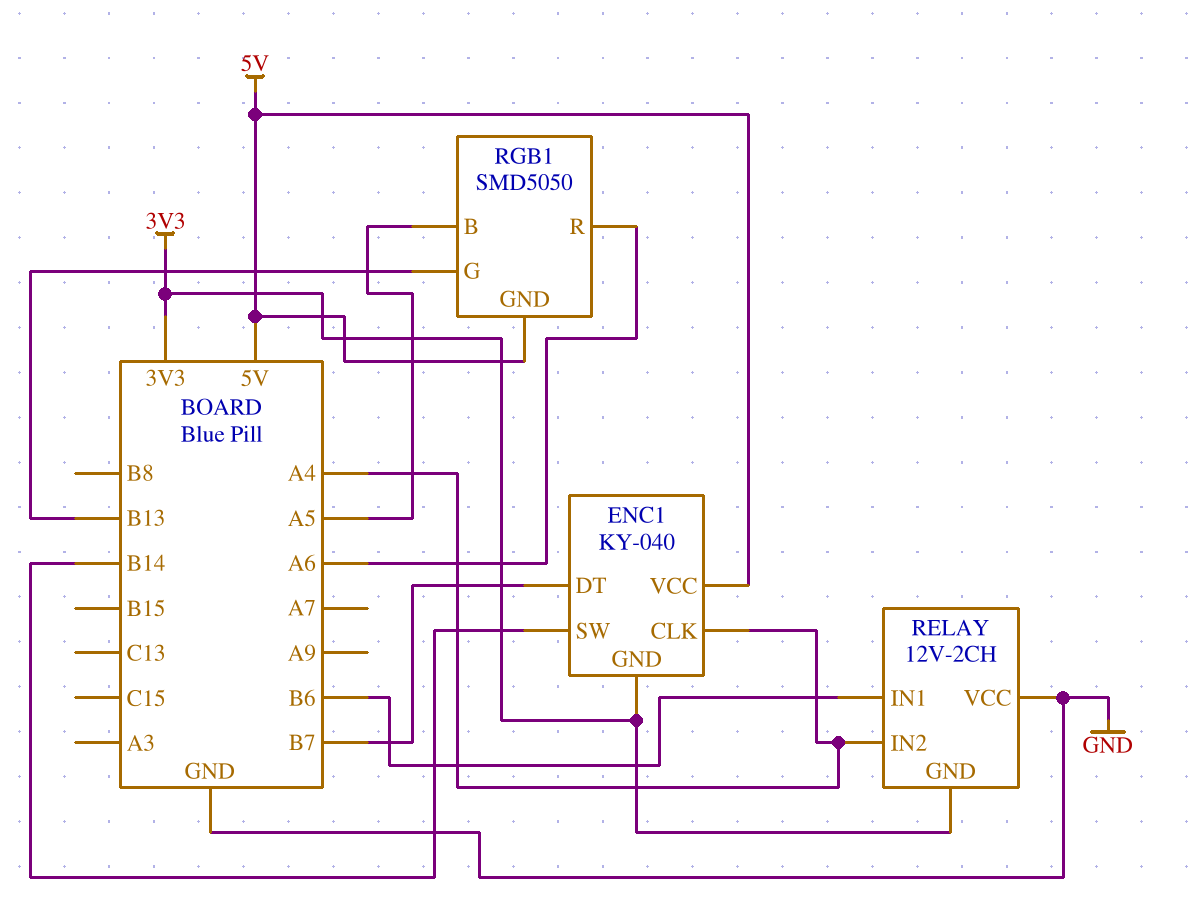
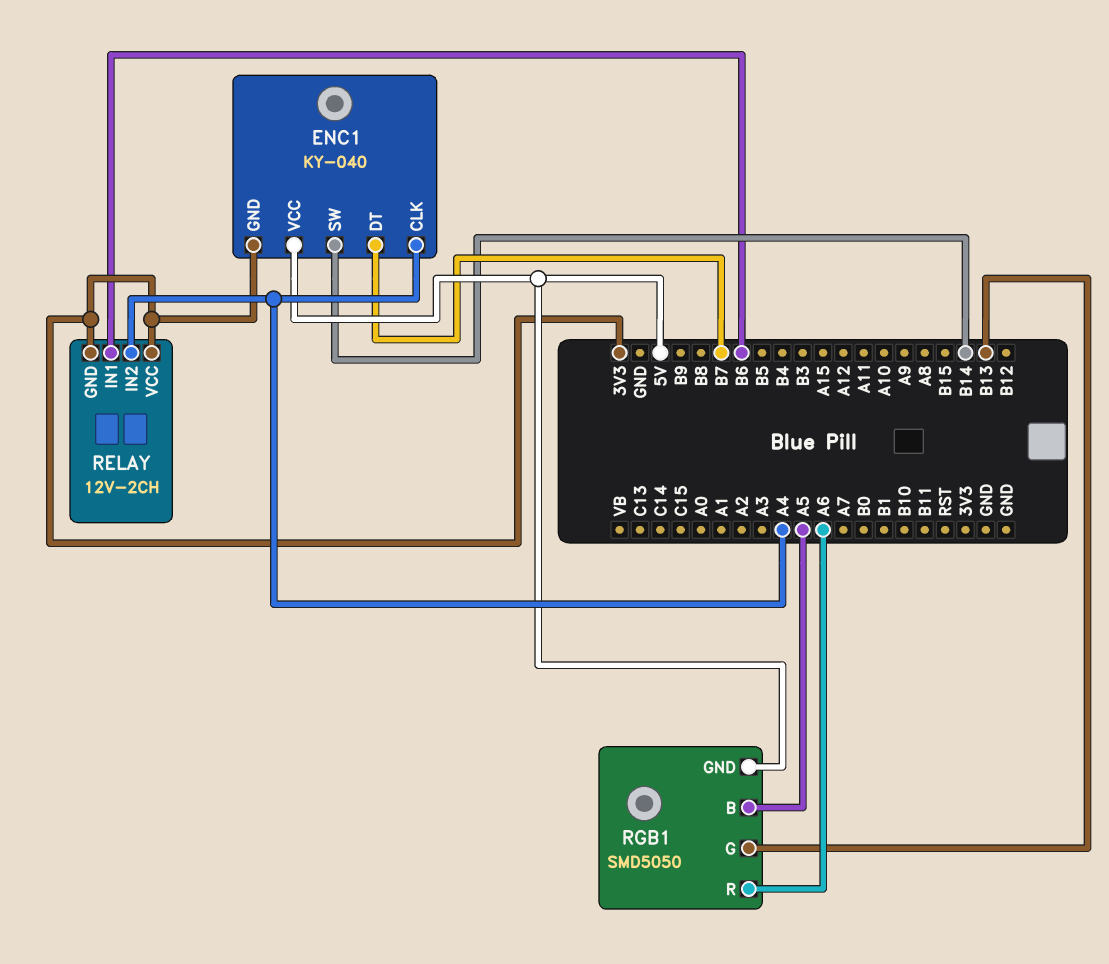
RELAY pin VCC: GND -> 3V3

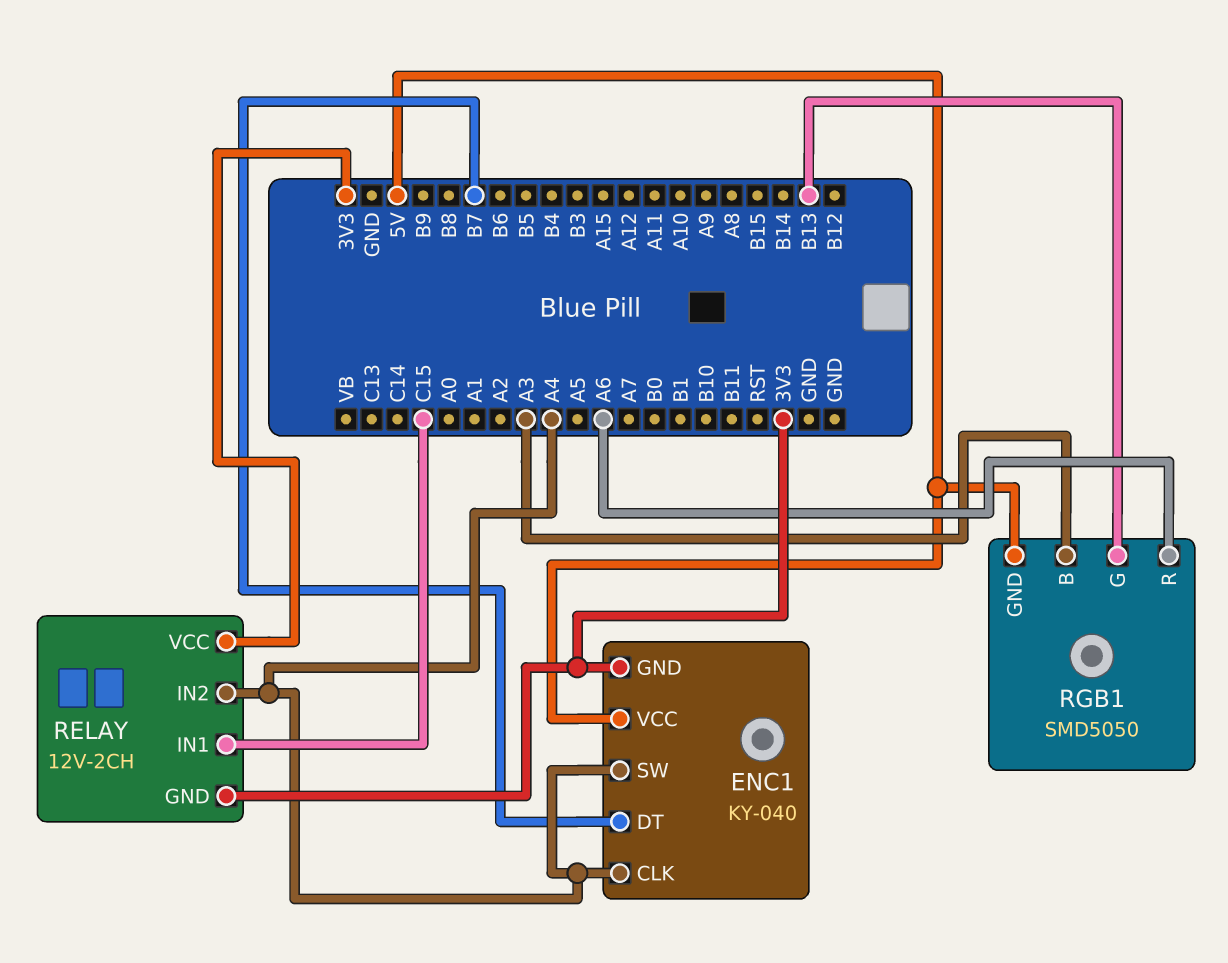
ENC1 pin SW: B14 -> A4
RELAY pin IN1: B6 -> C15
RGB1 pin B: A5 -> A3

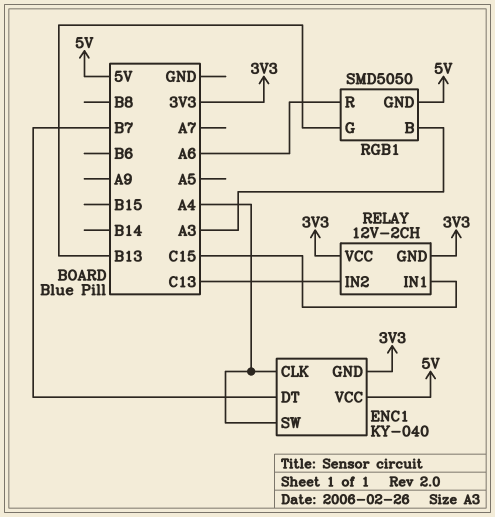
RELAY pin IN2: A4 -> C13

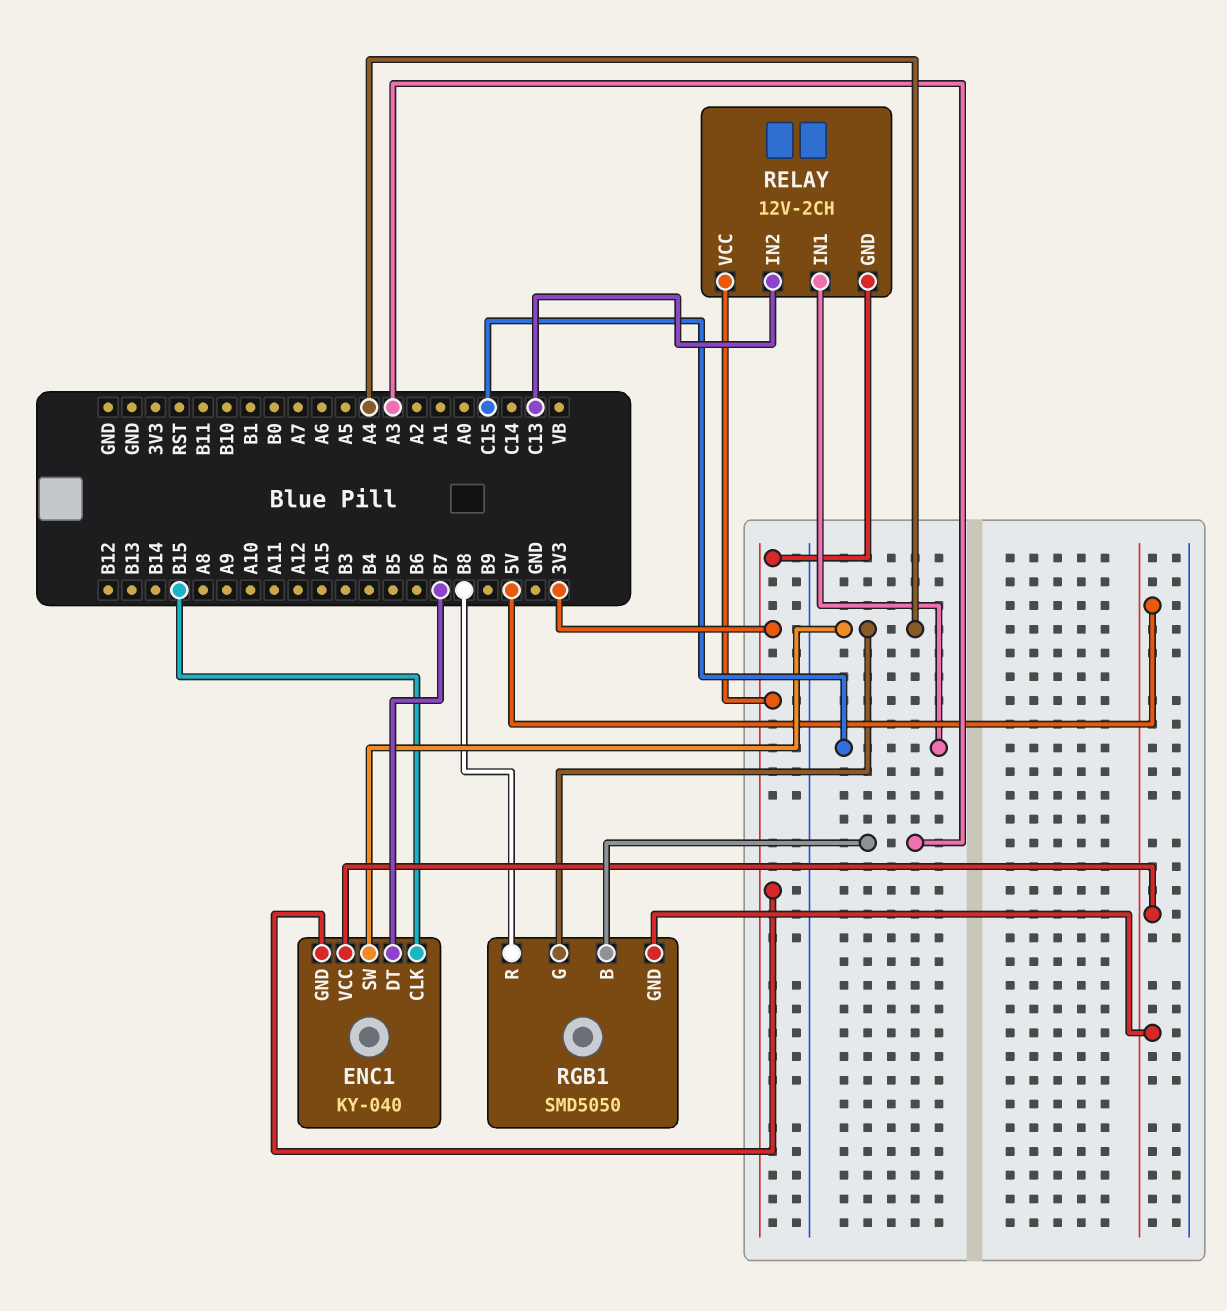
ENC1 pin CLK: A4 -> B15
RGB1 pin G: B13 -> A4
RGB1 pin R: A6 -> B8

